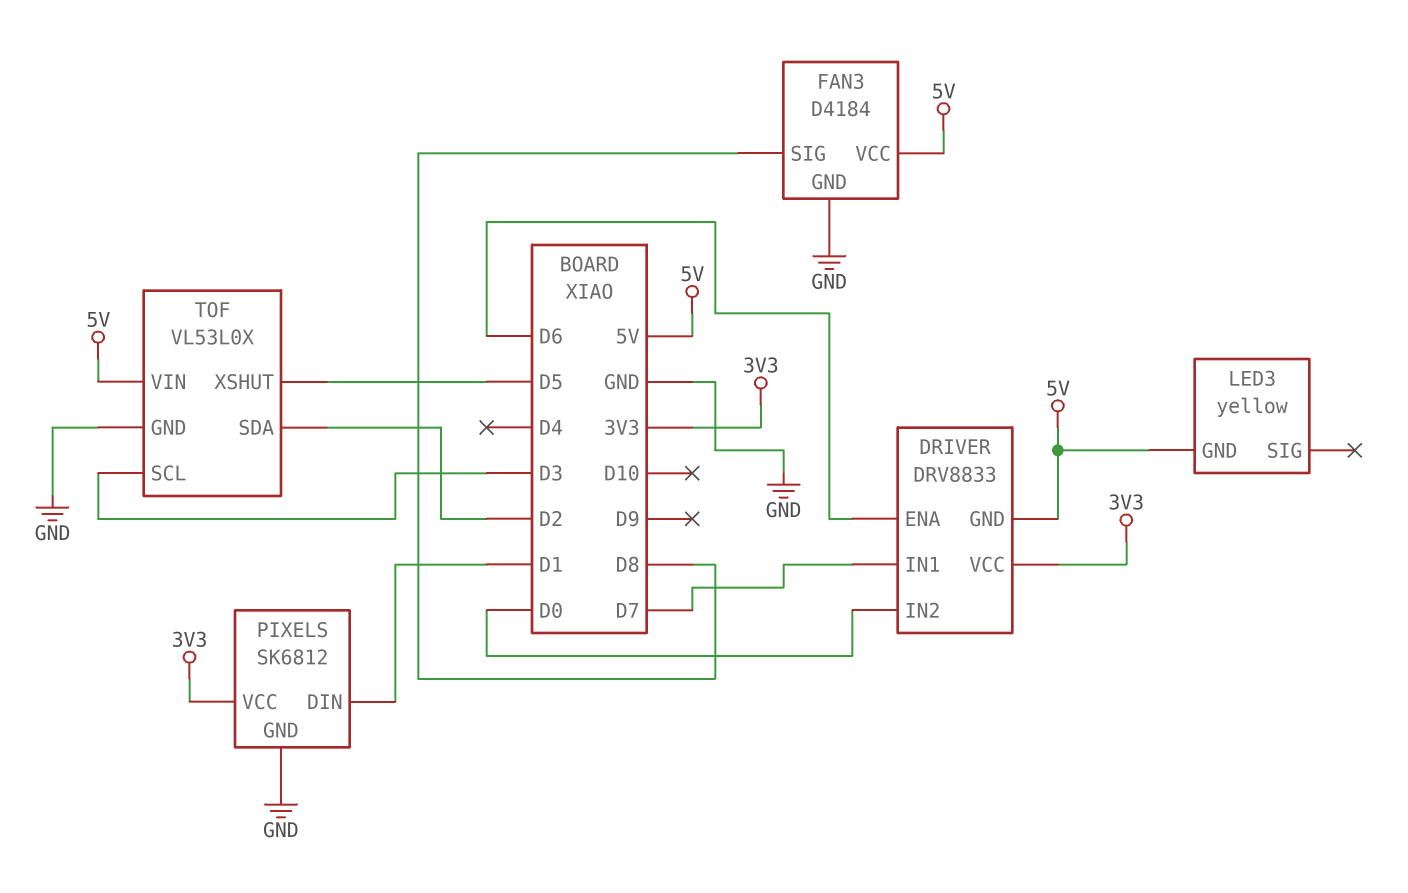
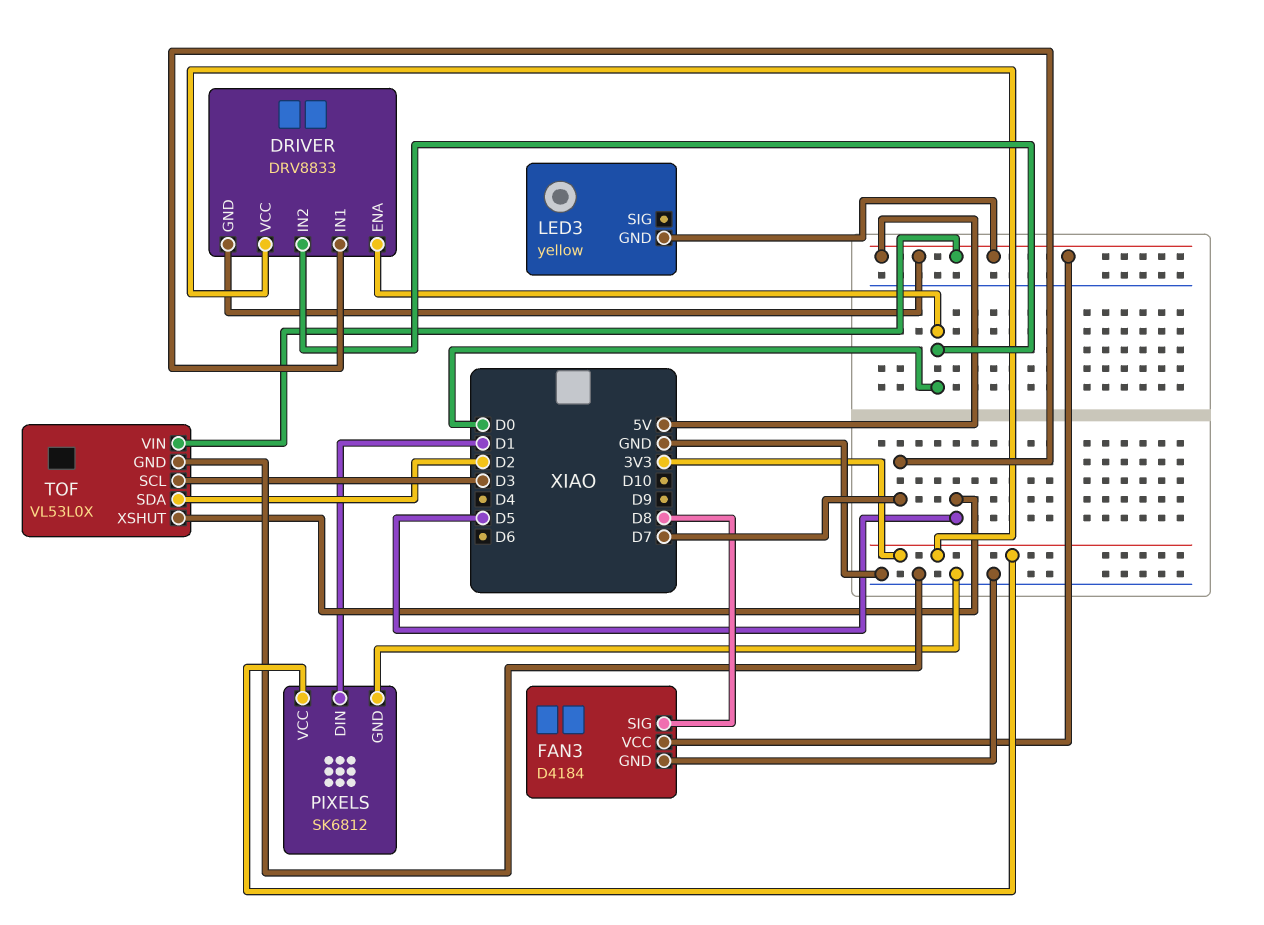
DRIVER pin ENA: D6 -> D0

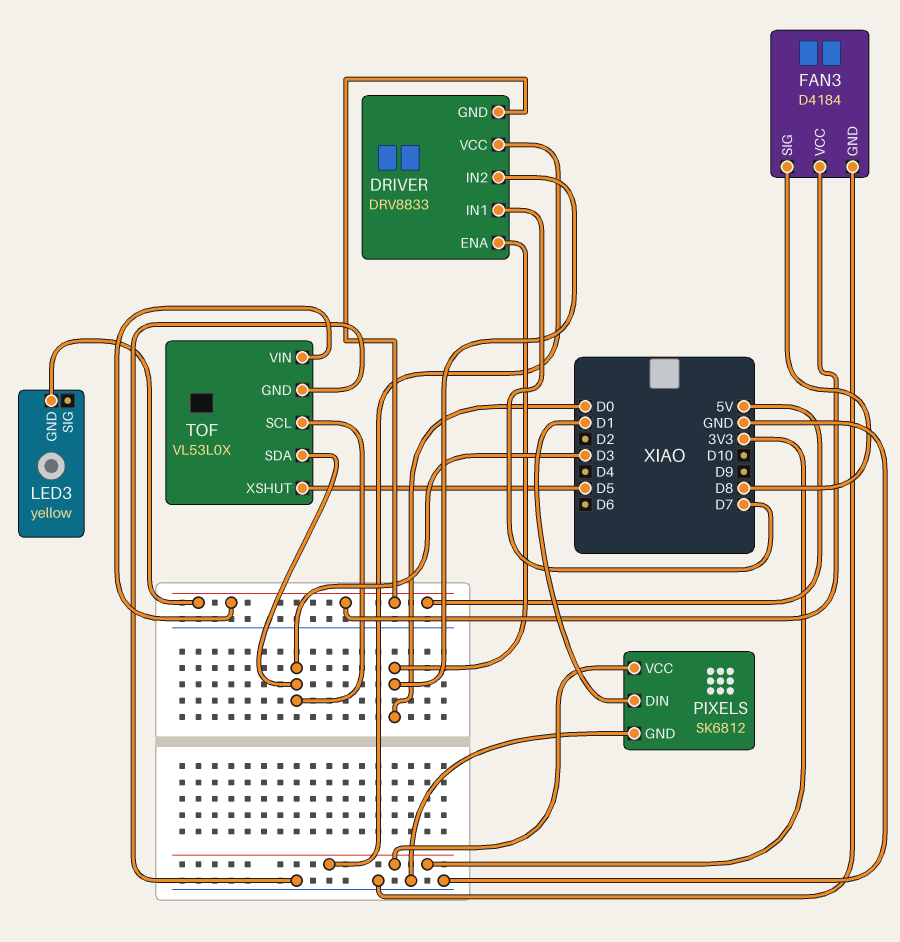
TOF pin SDA: D2 -> D3

